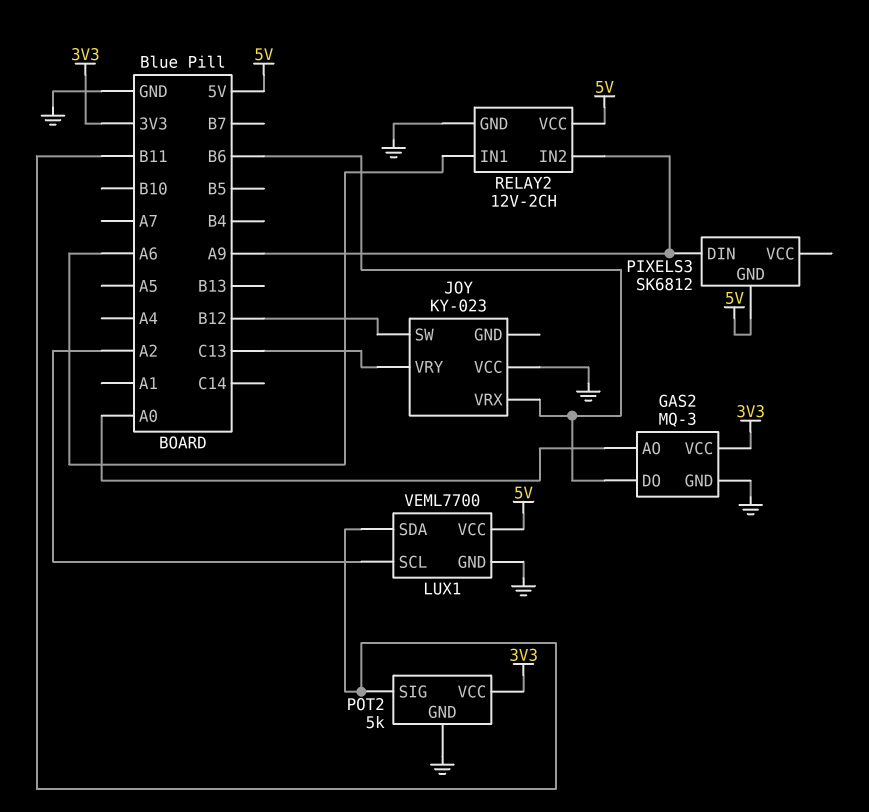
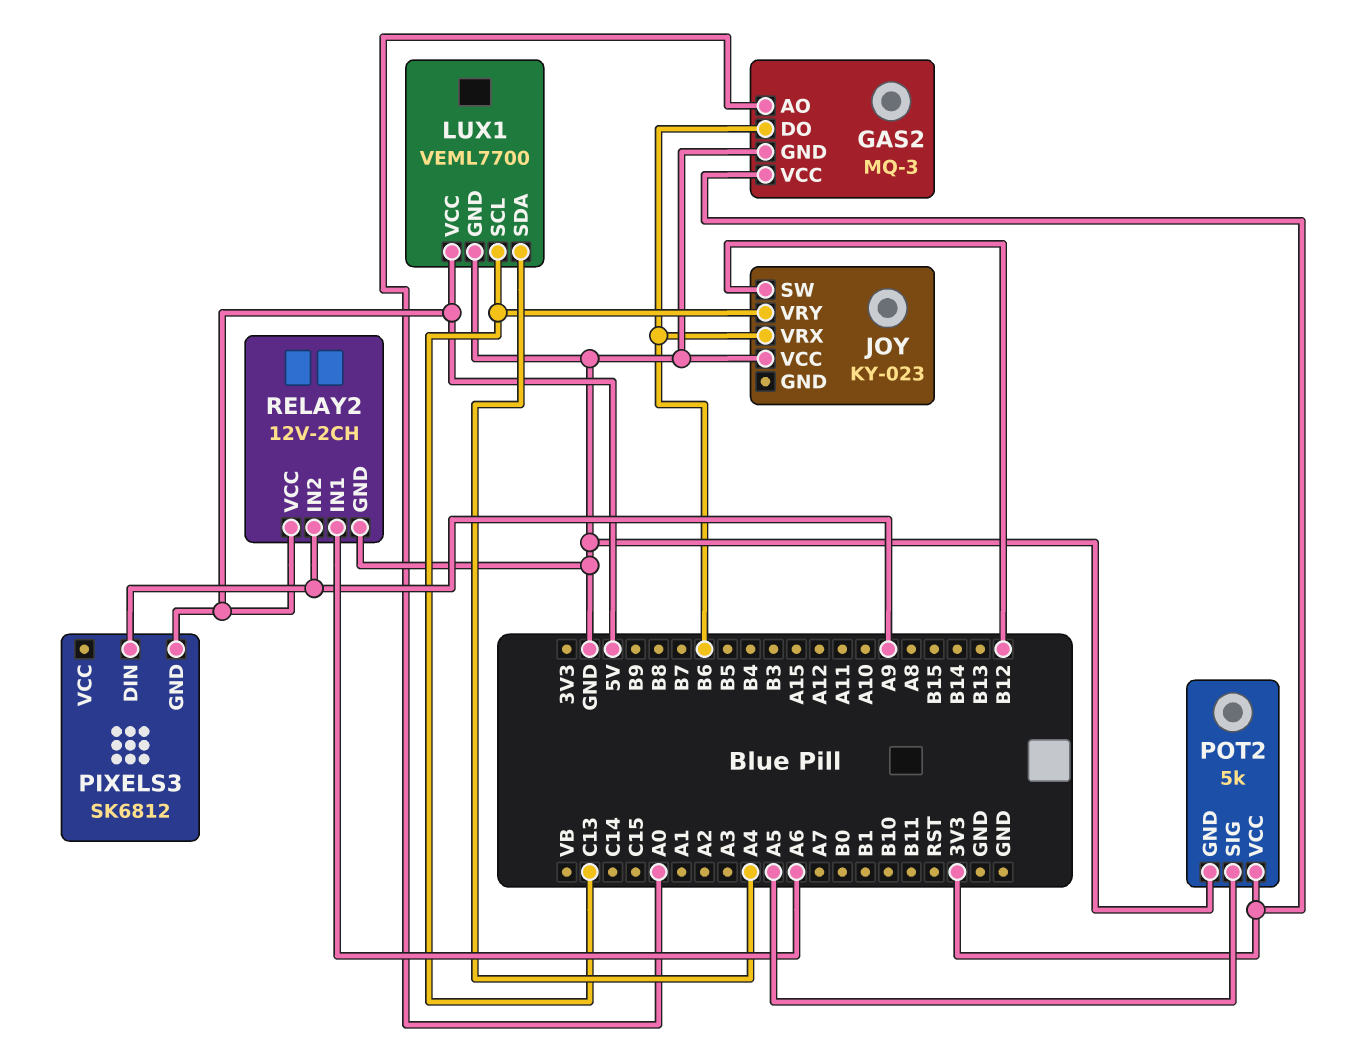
LUX1 pin SCL: A2 -> C13
LUX1 pin SDA: B11 -> A4
POT2 pin SIG: B11 -> A5

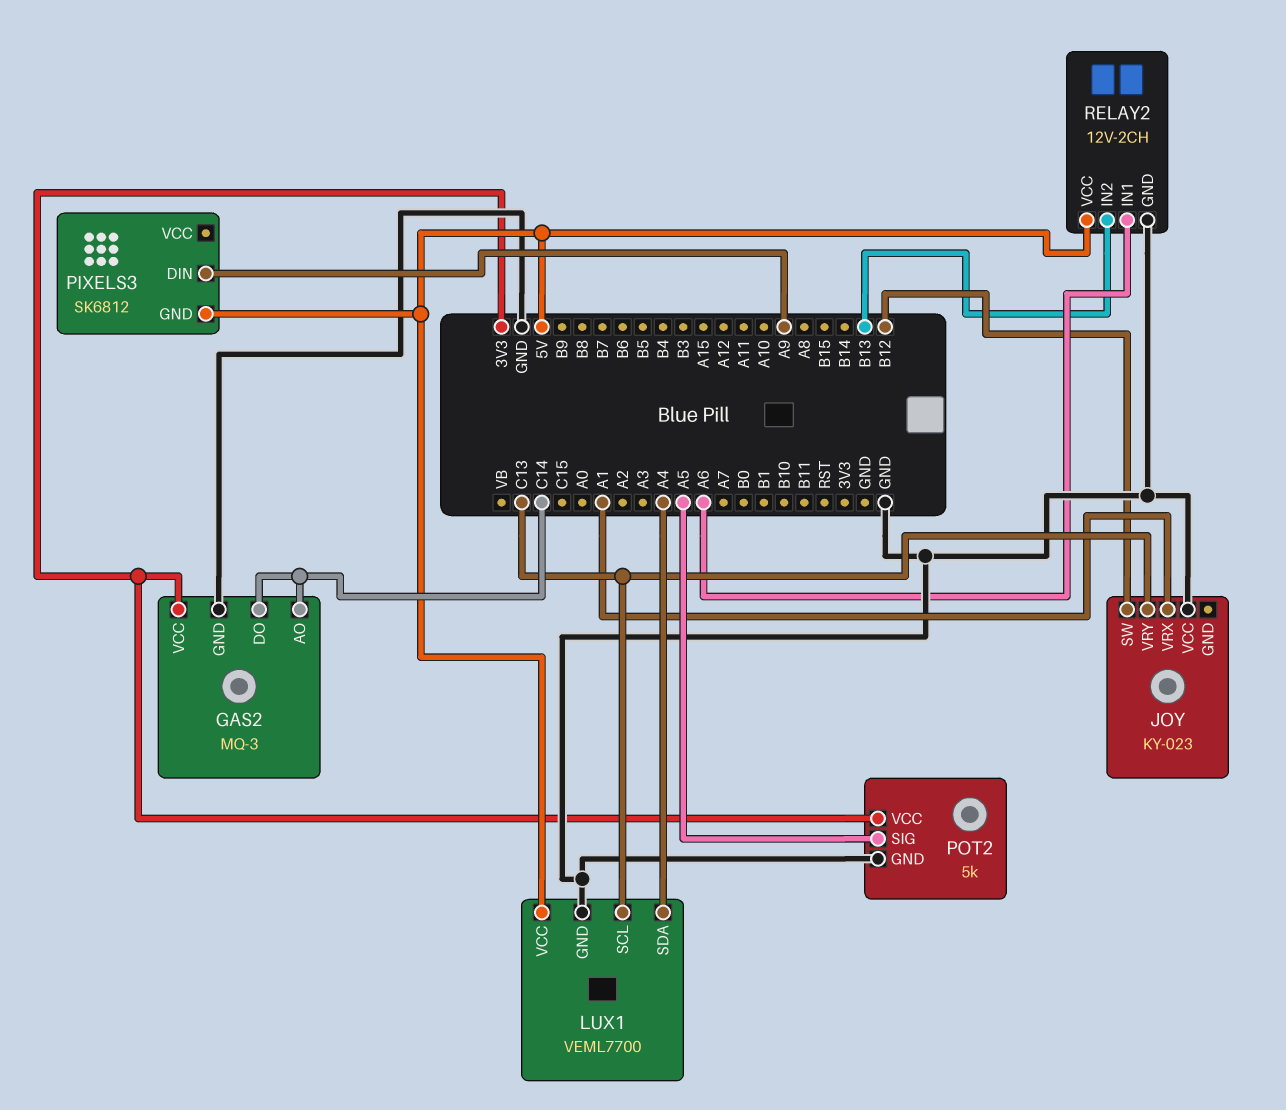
GAS2 pin AO: A0 -> C14
GAS2 pin DO: B6 -> C14
JOY pin VRX: B6 -> A1
RELAY2 pin IN2: A9 -> B13

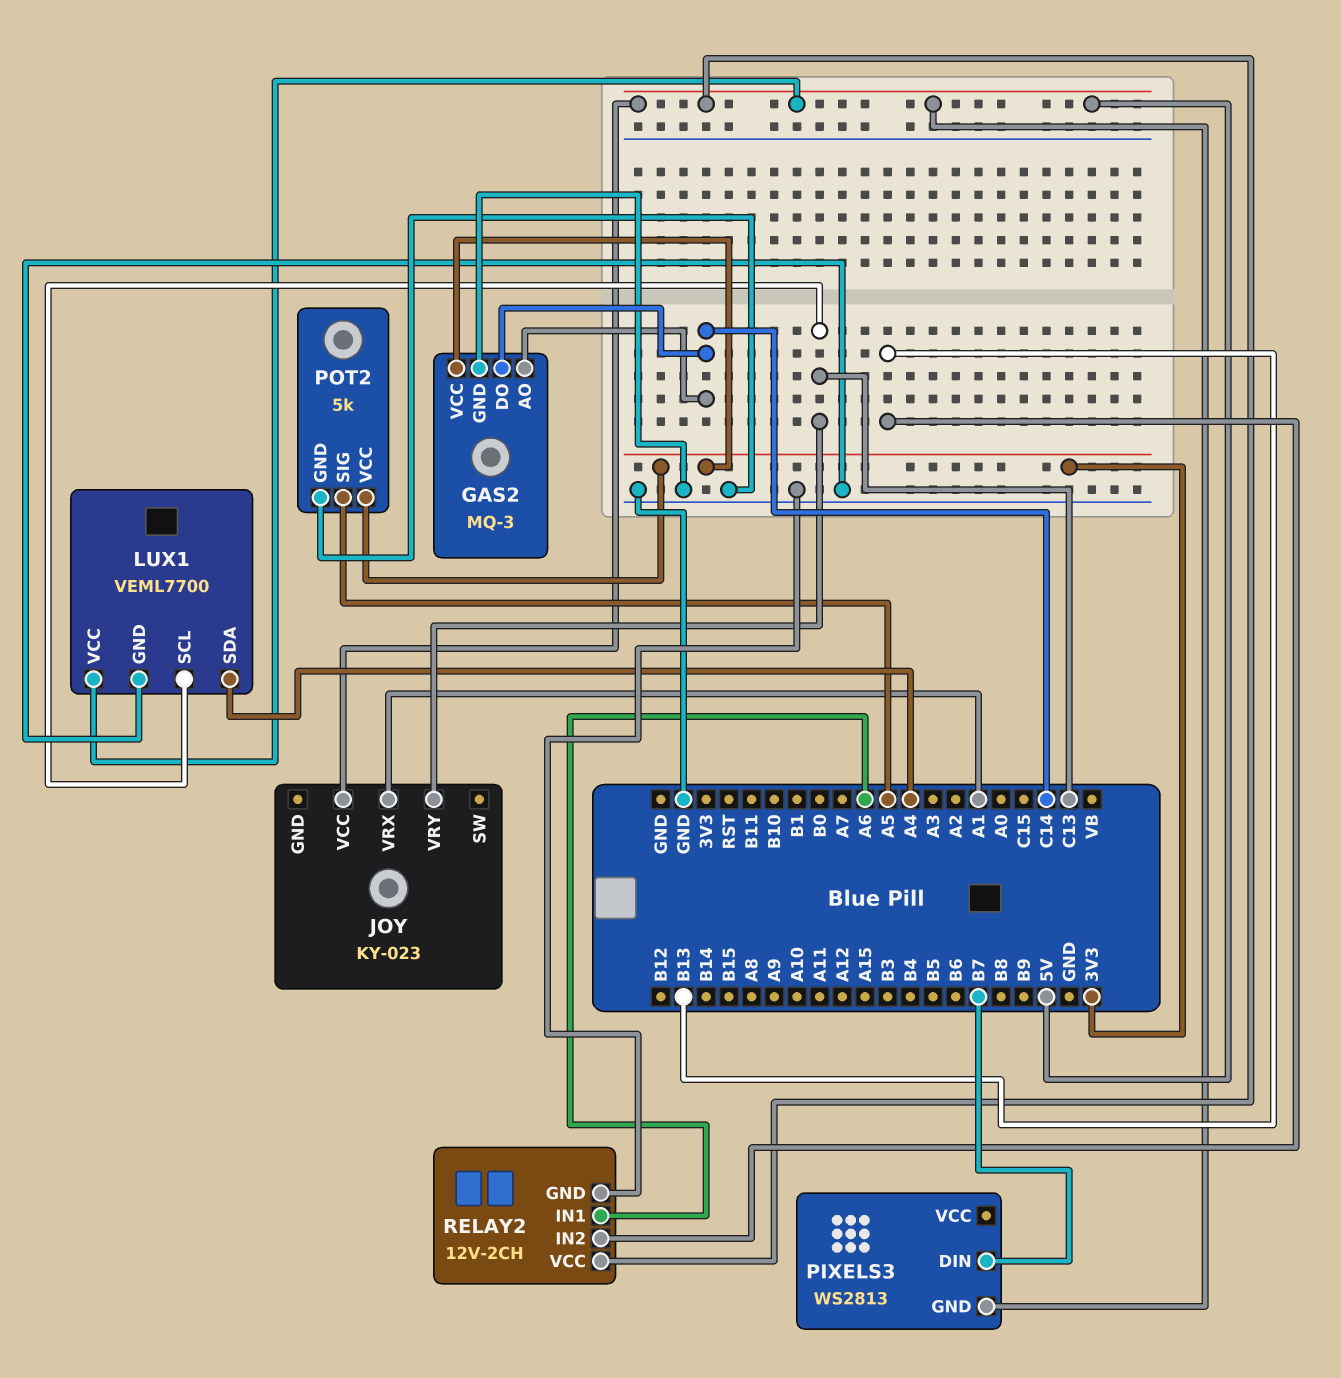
JOY pin SW: B12 -> none
JOY pin VCC: GND -> 5V
PIXELS3: SK6812 -> WS2813
PIXELS3 pin DIN: A9 -> B7

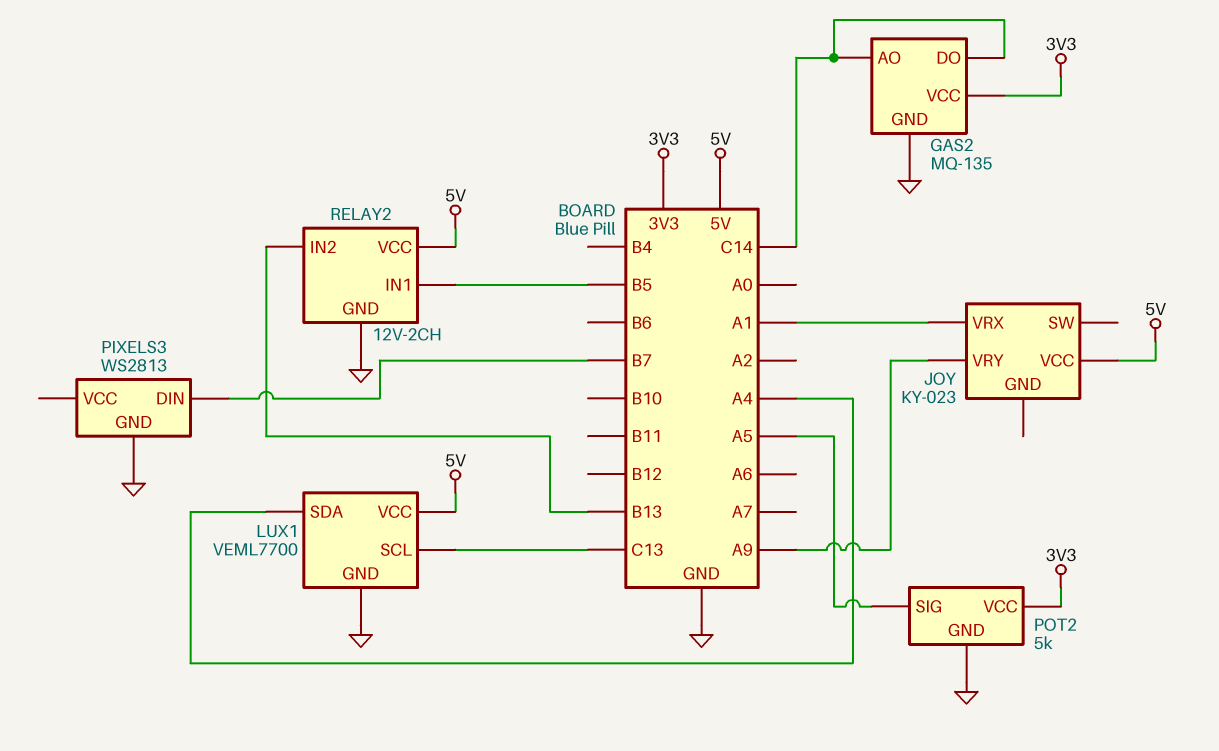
GAS2: MQ-3 -> MQ-135
JOY pin VRY: C13 -> A9
PIXELS3 pin GND: 5V -> GND
RELAY2 pin IN1: A6 -> B5

